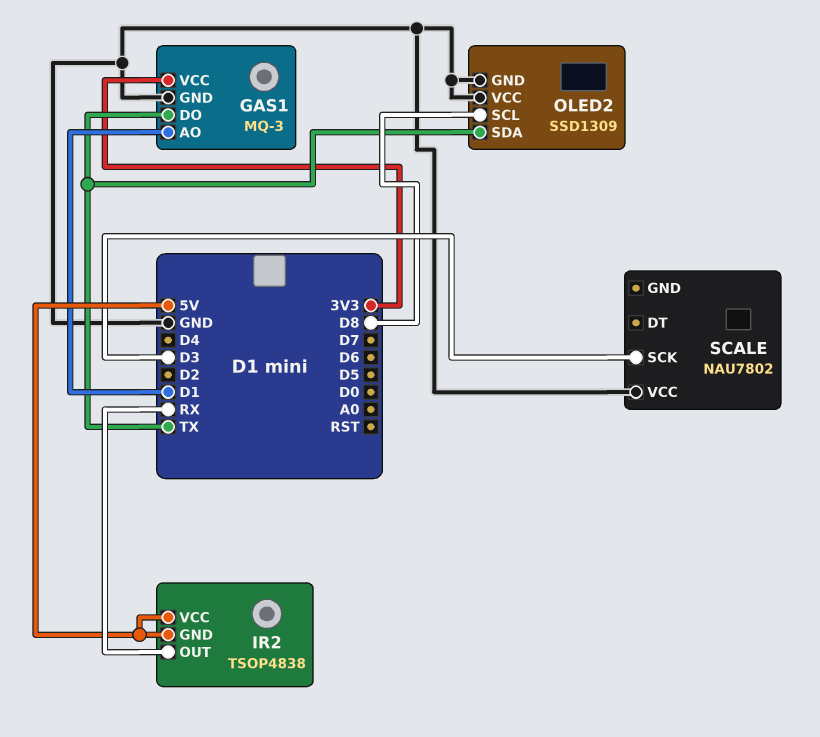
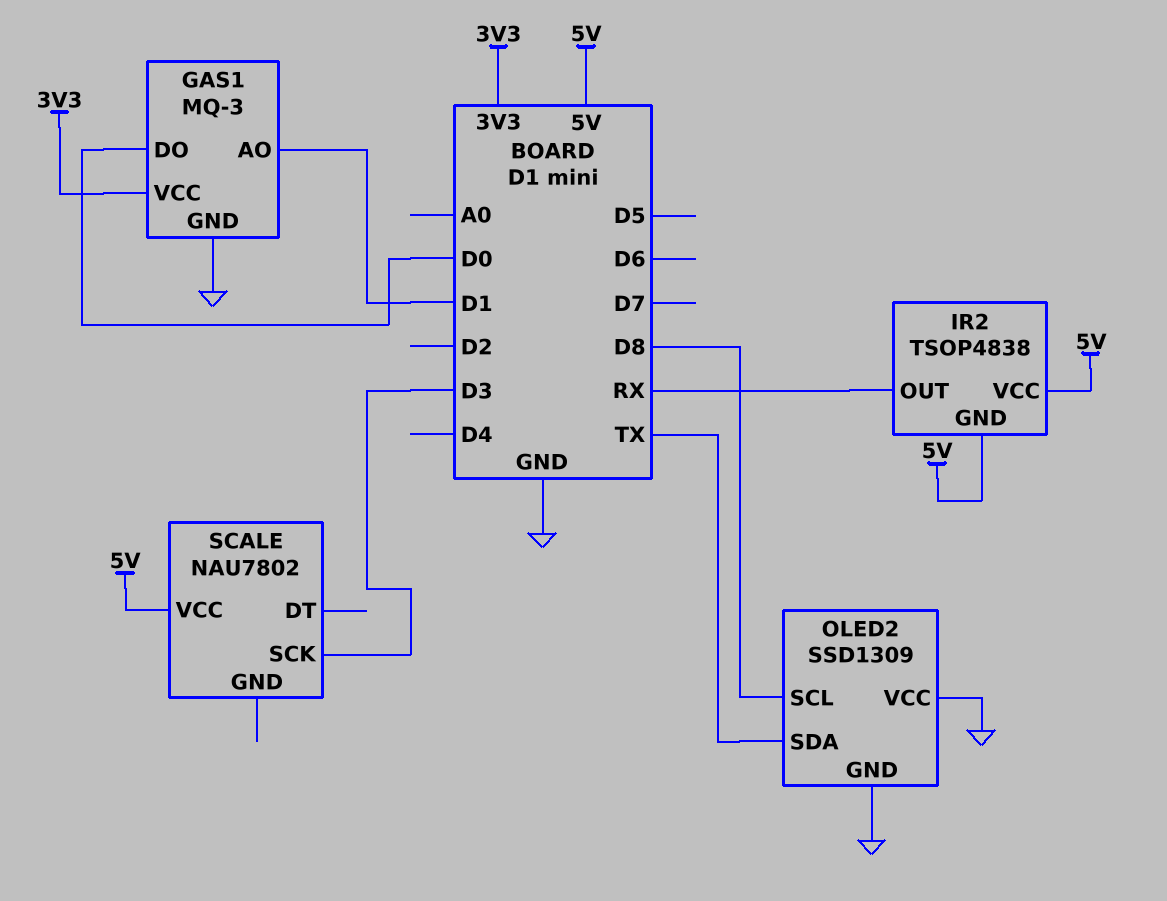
GAS1 pin DO: TX -> D0
SCALE pin VCC: GND -> 5V

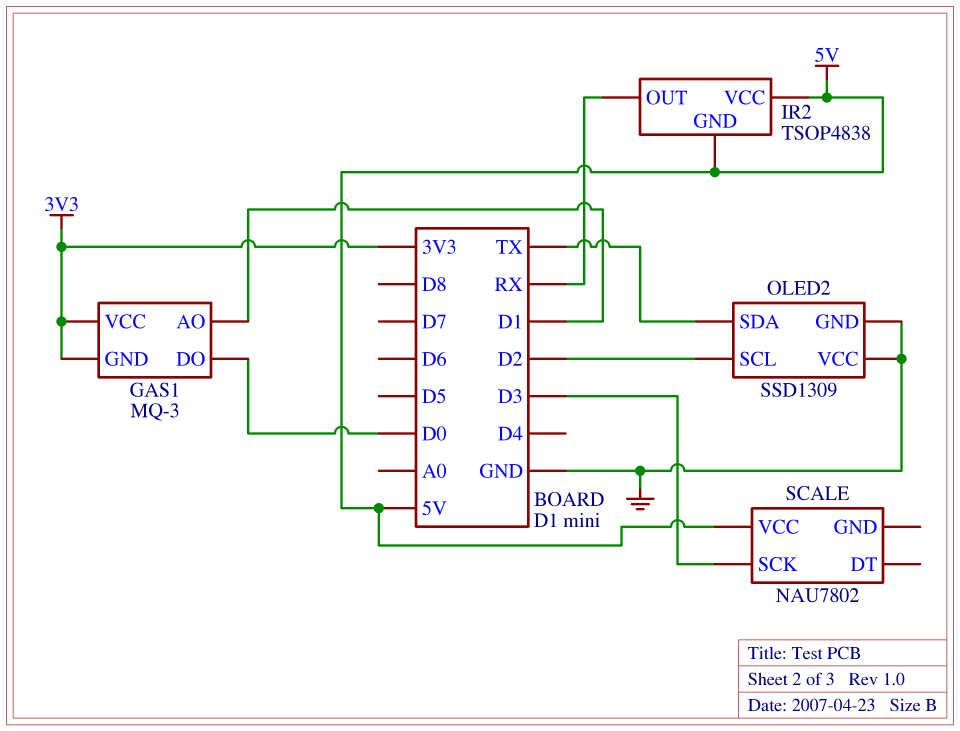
GAS1 pin GND: GND -> 3V3
OLED2 pin SCL: D8 -> D2

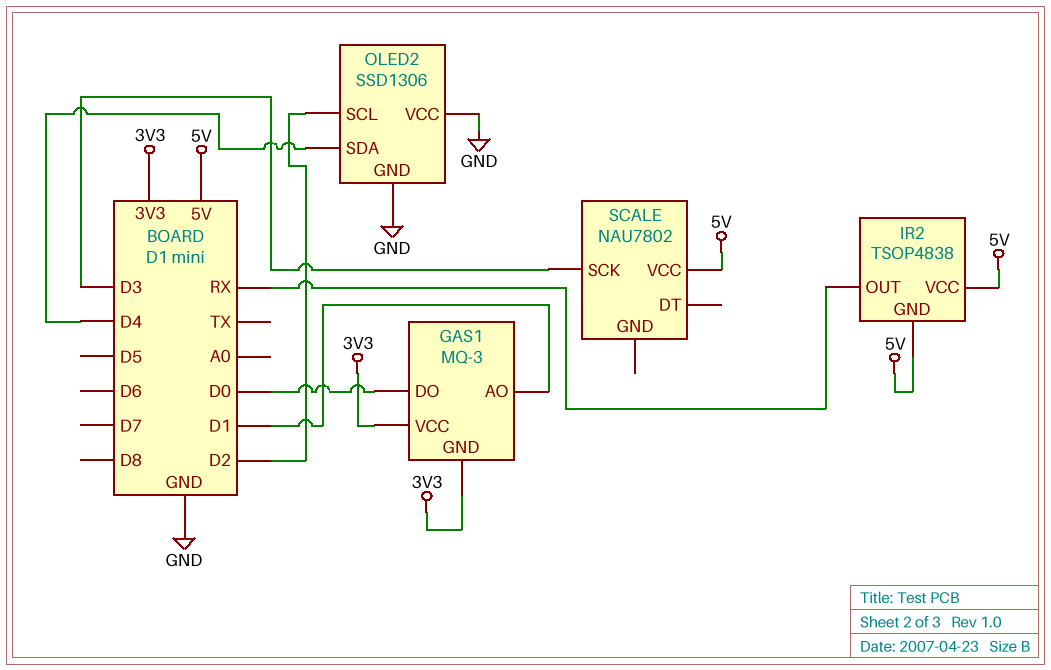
OLED2: SSD1309 -> SSD1306
OLED2 pin SDA: TX -> D4

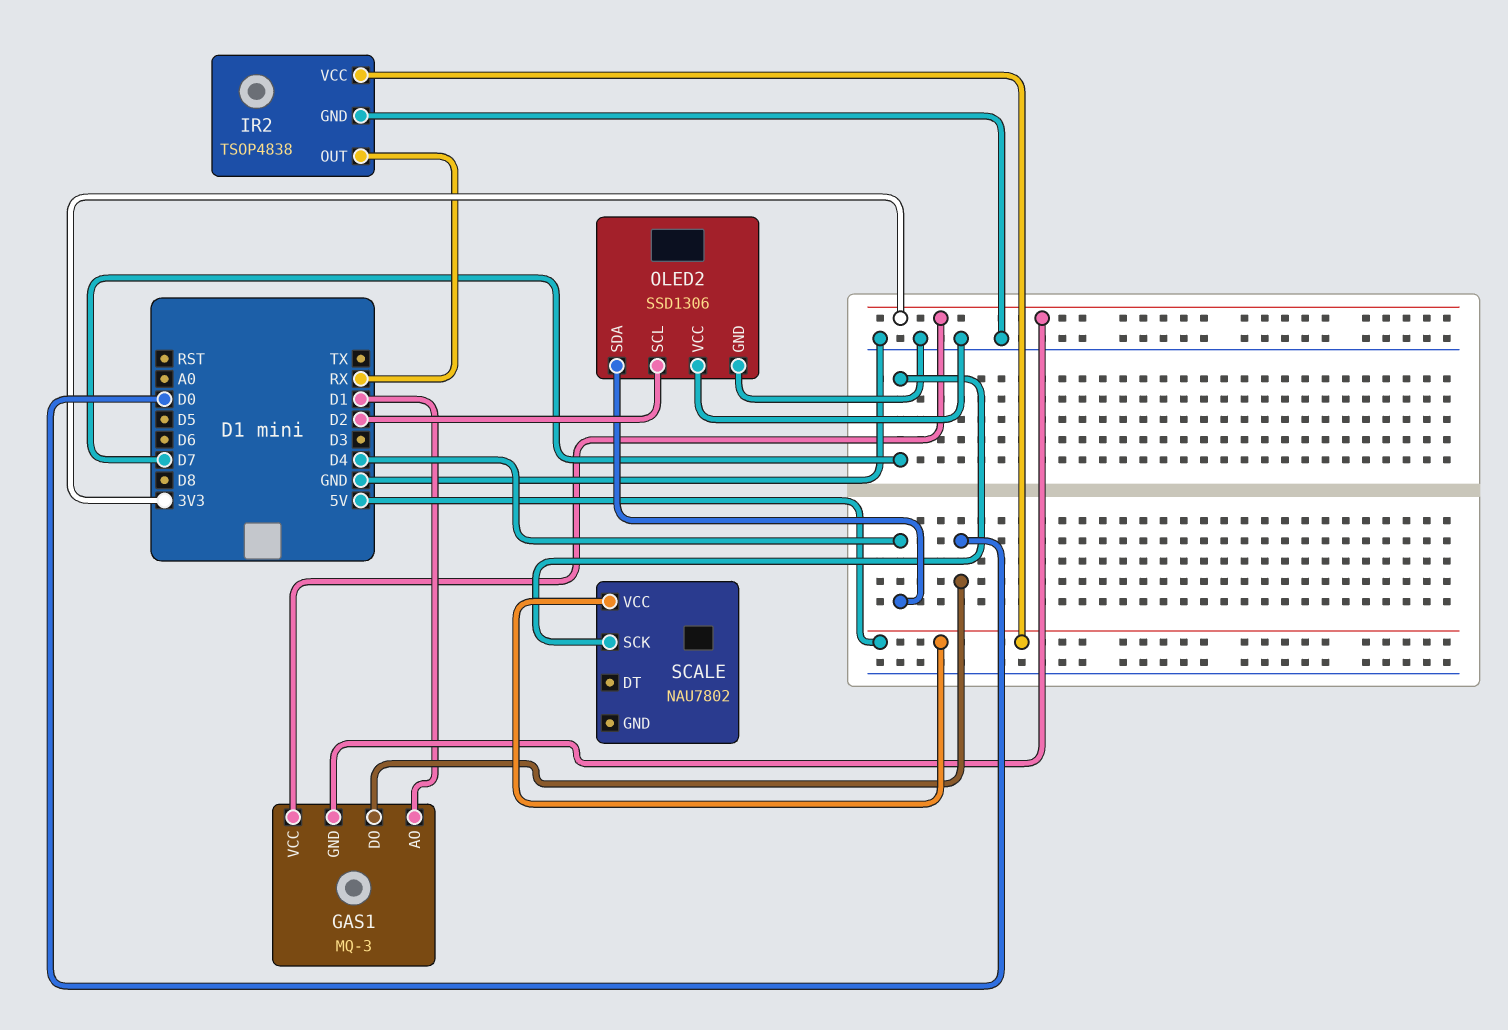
IR2 pin GND: 5V -> GND
SCALE pin SCK: D3 -> D7

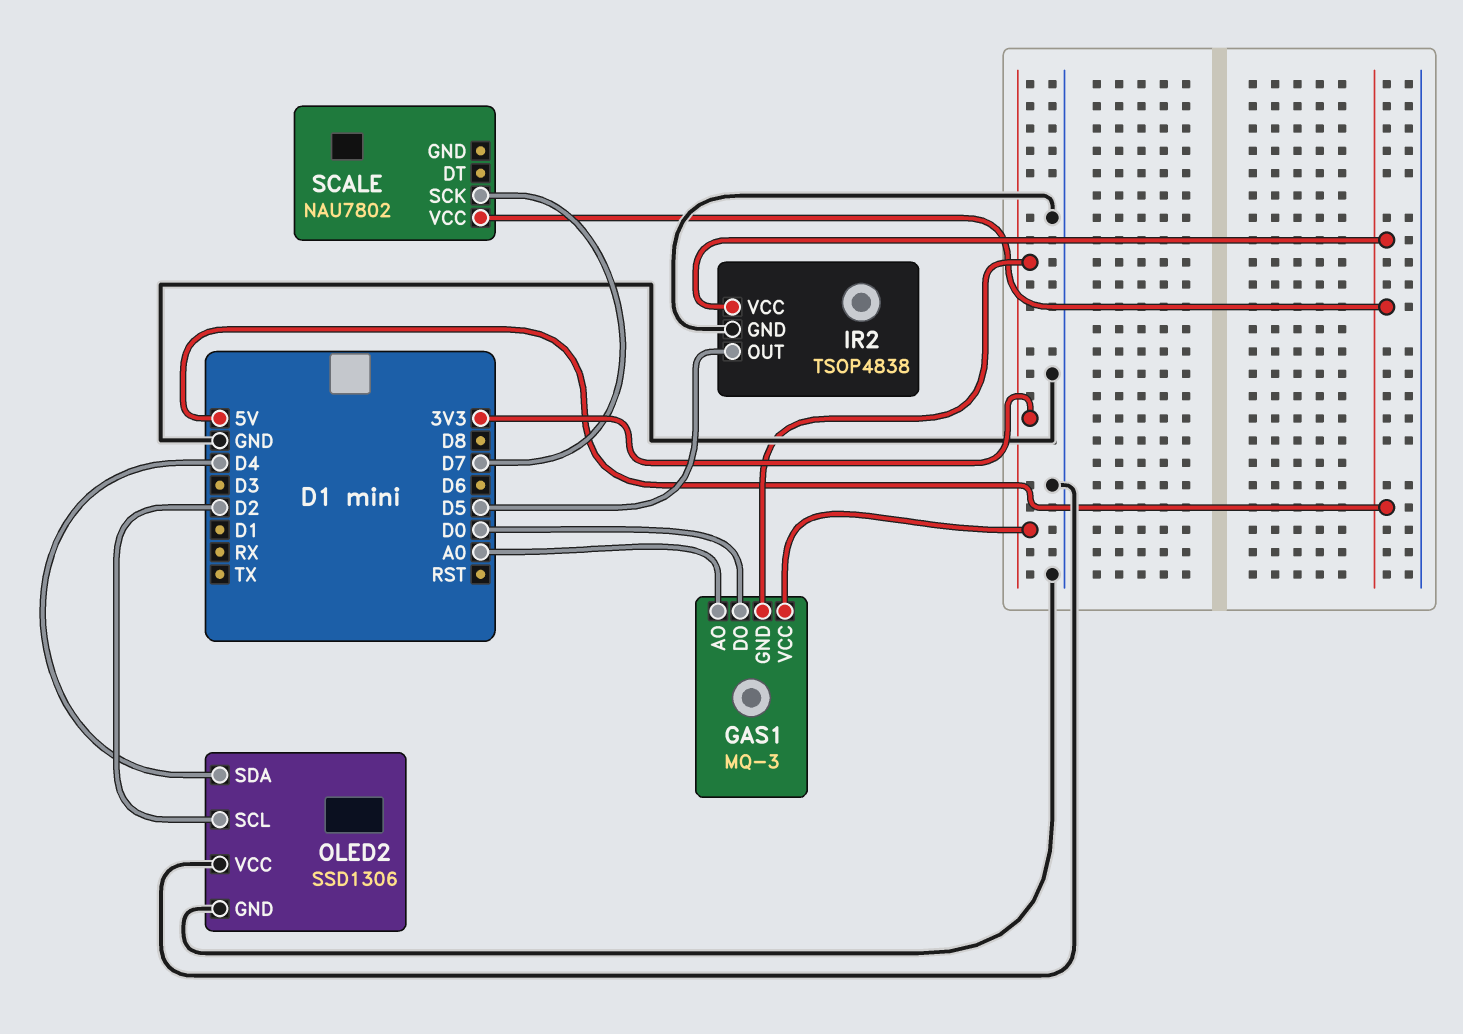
GAS1 pin AO: D1 -> A0
IR2 pin OUT: RX -> D5

